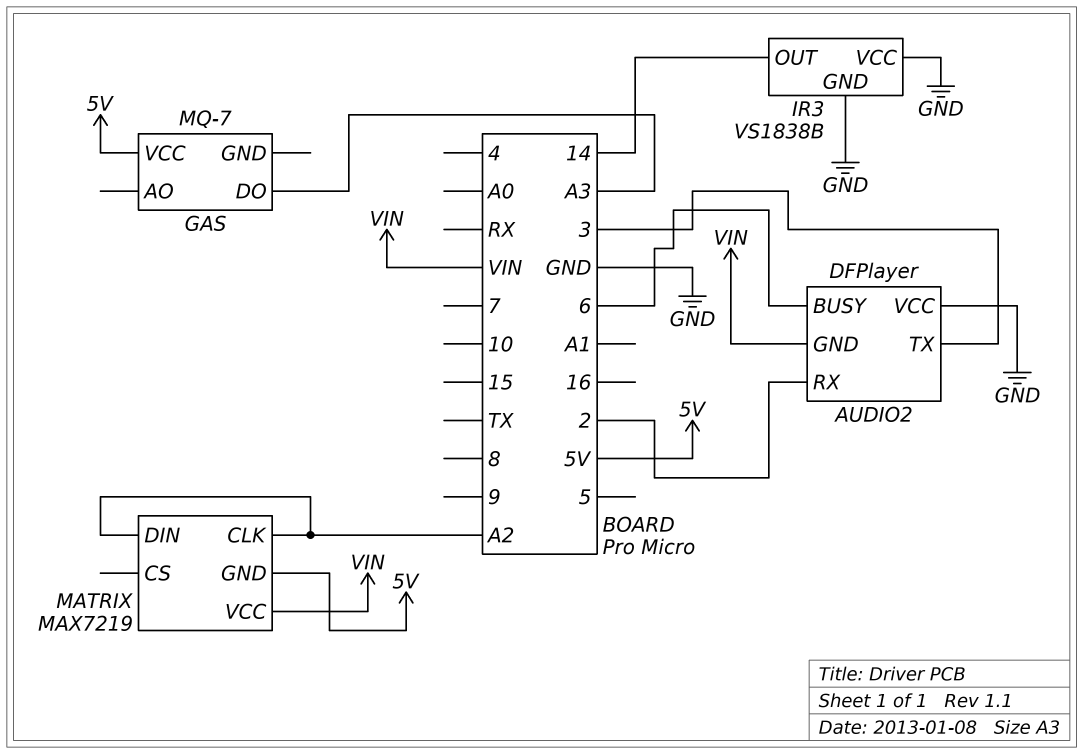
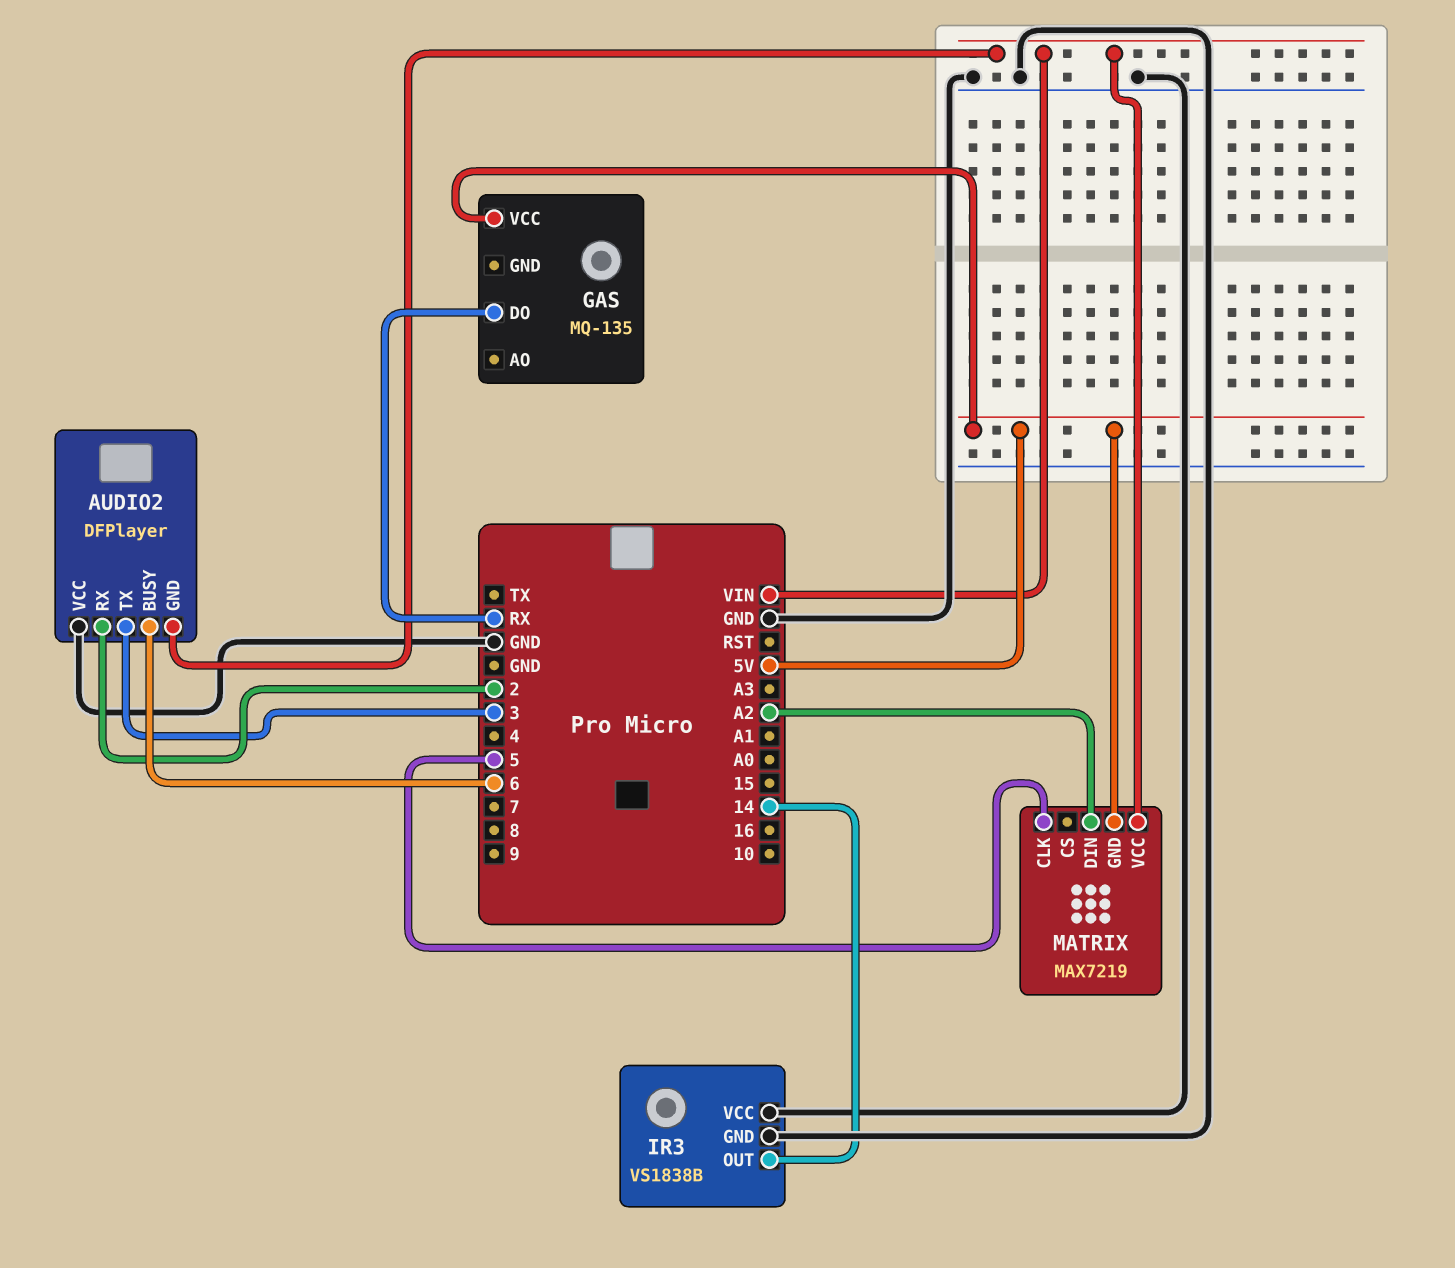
GAS: MQ-7 -> MQ-135
GAS pin DO: A3 -> RX
MATRIX pin CLK: A2 -> 5

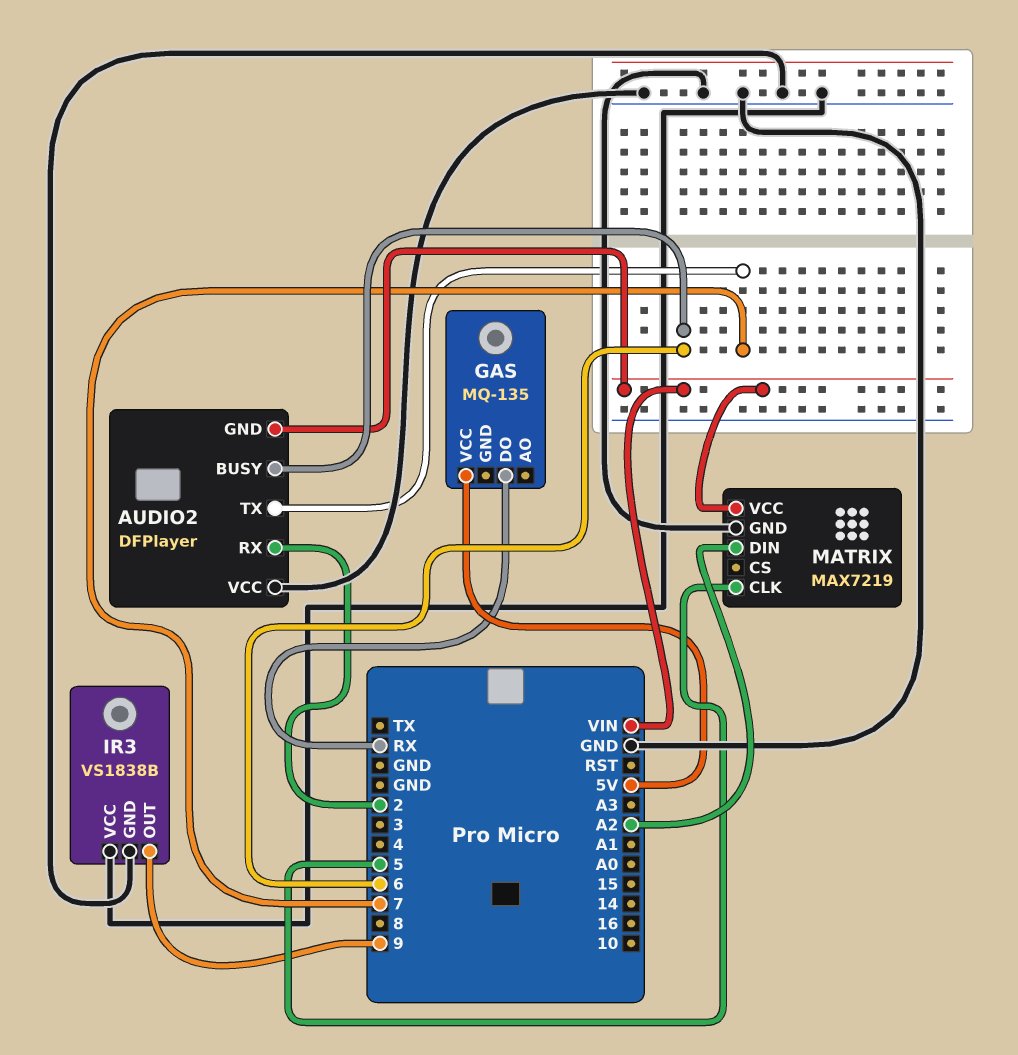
AUDIO2 pin TX: 3 -> 7
IR3 pin OUT: 14 -> 9
MATRIX pin GND: 5V -> GND

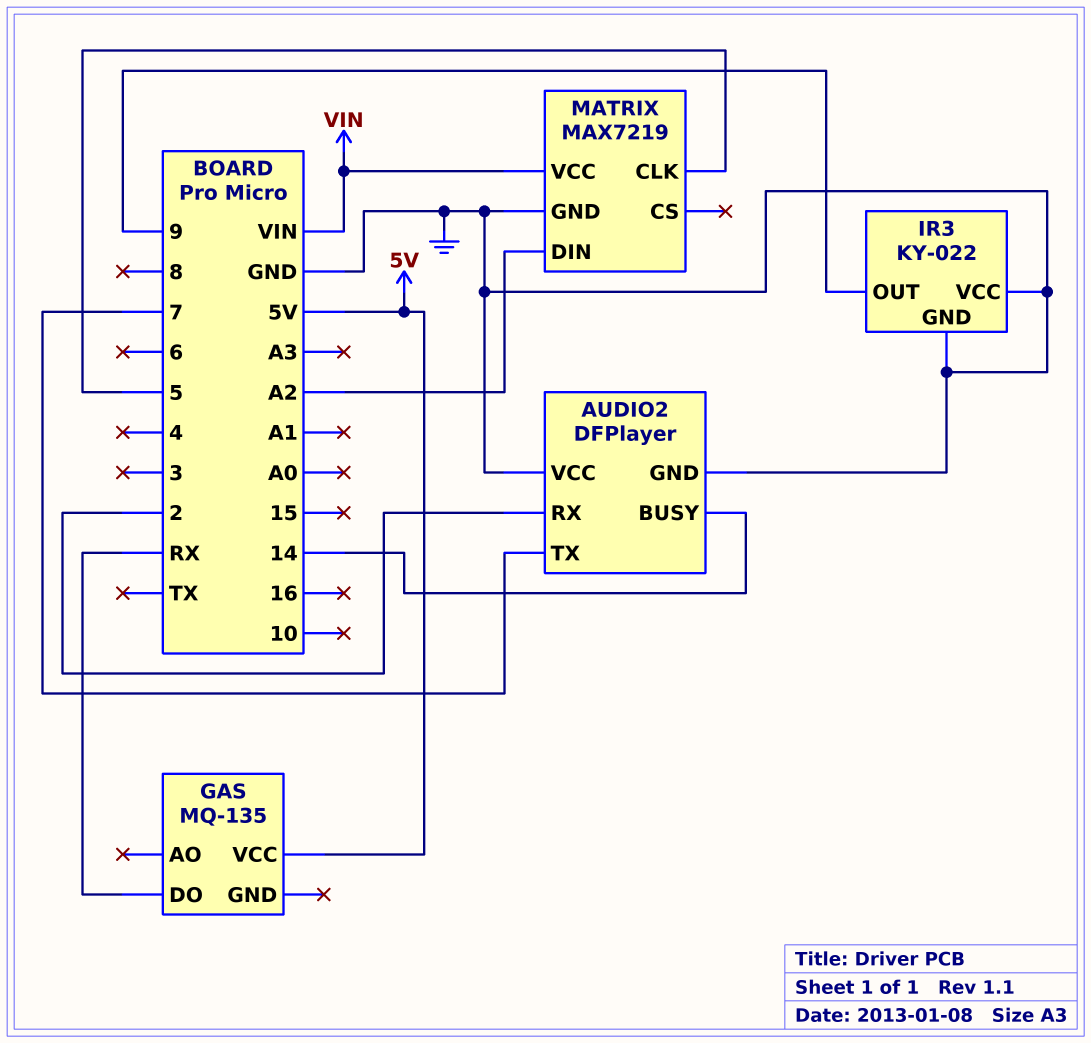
AUDIO2 pin BUSY: 6 -> 14
AUDIO2 pin GND: VIN -> GND
IR3: VS1838B -> KY-022

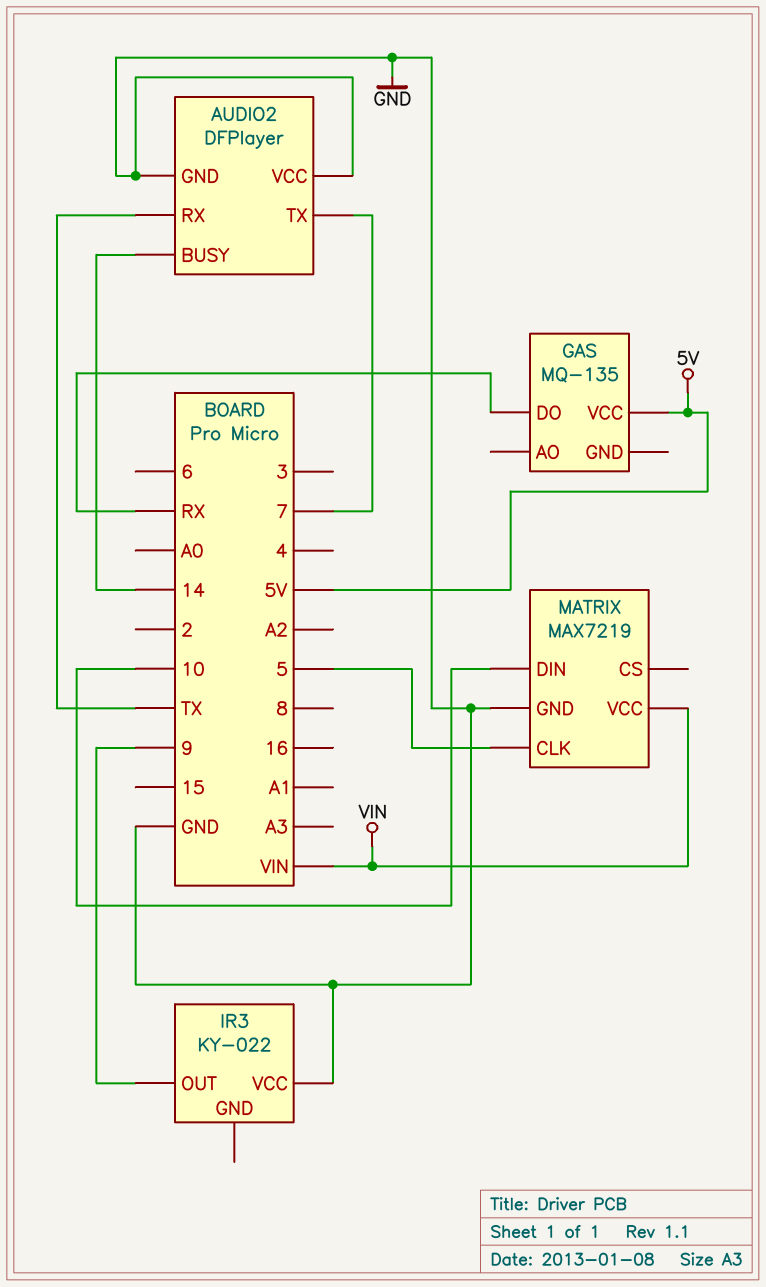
AUDIO2 pin RX: 2 -> TX
IR3 pin GND: GND -> none
MATRIX pin DIN: A2 -> 10

